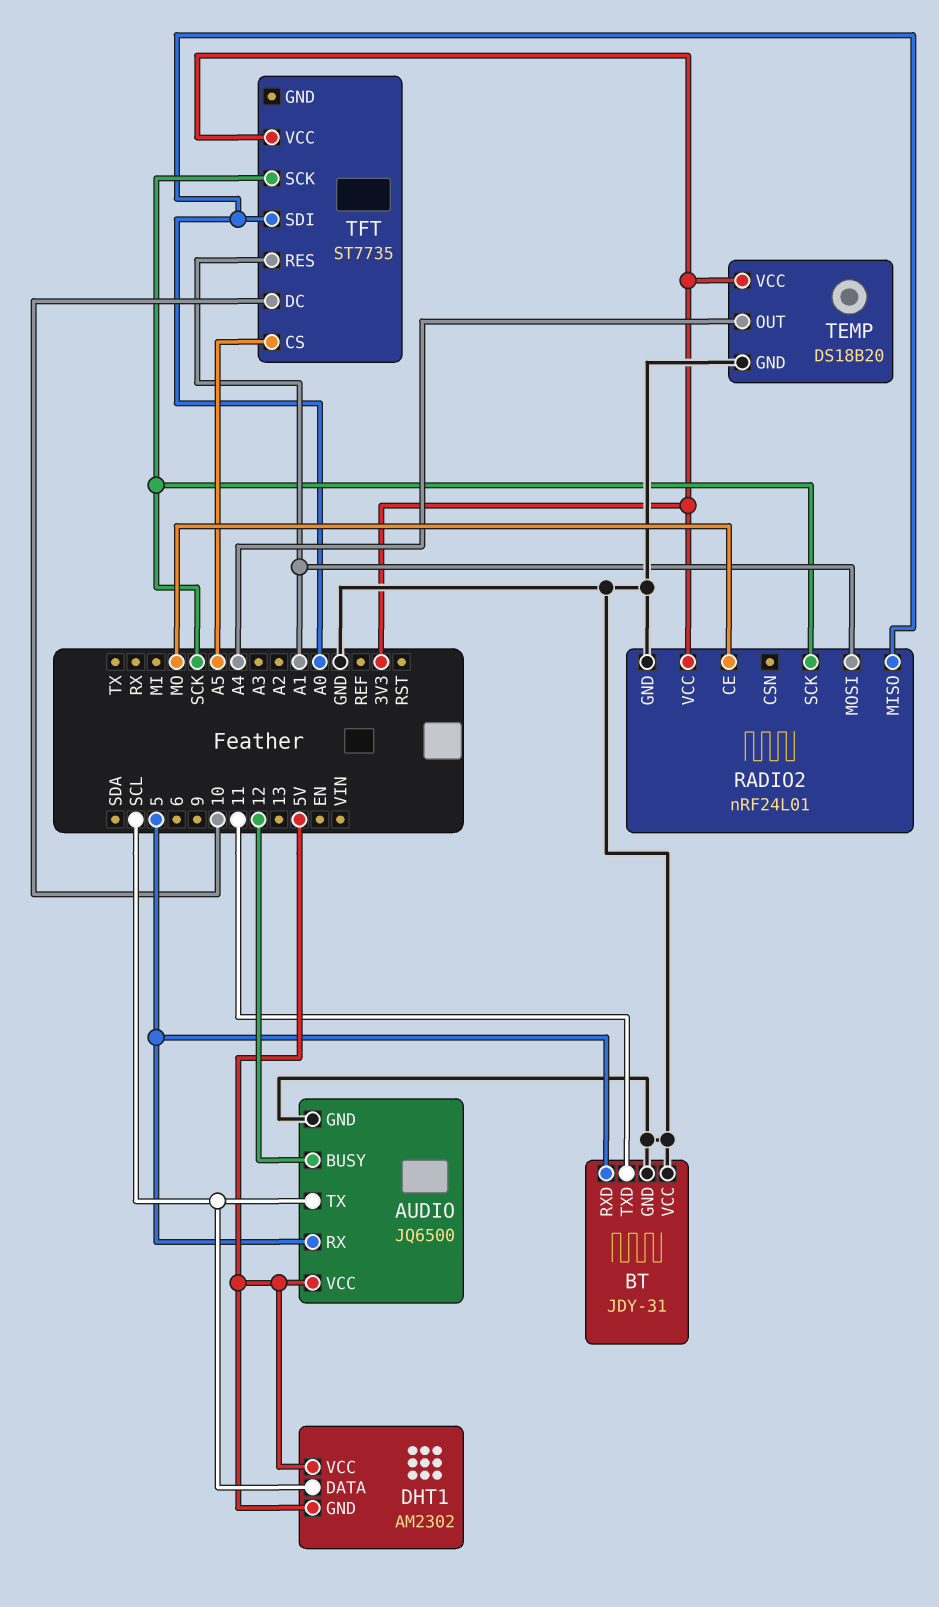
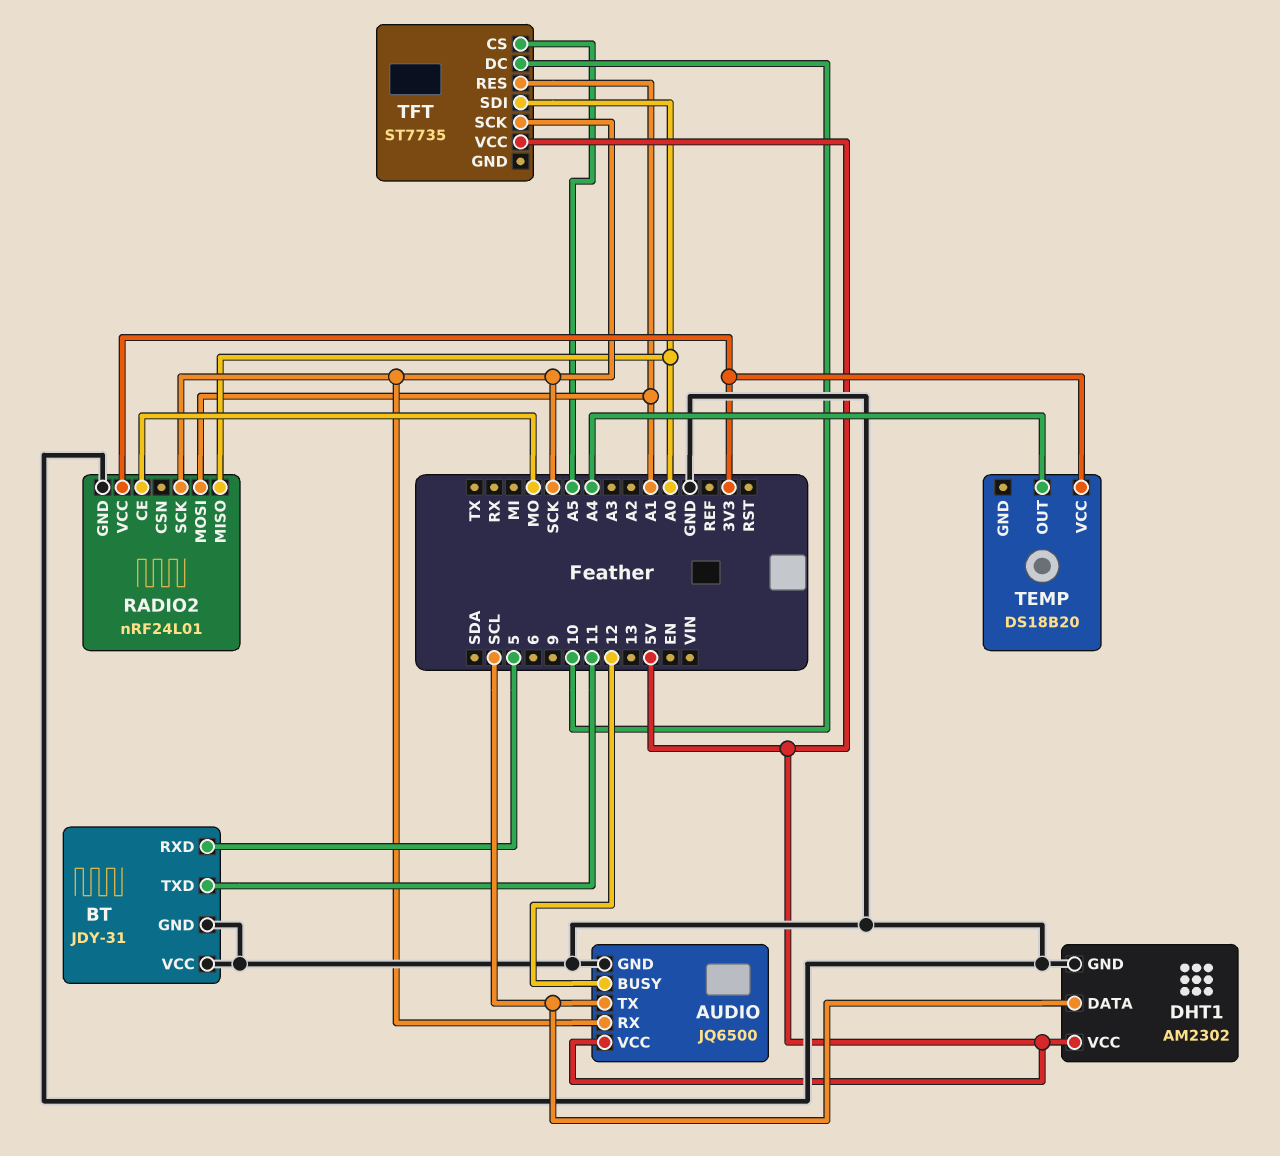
AUDIO pin RX: 5 -> SCK
DHT1 pin GND: 5V -> GND
TEMP pin GND: GND -> none
TFT pin VCC: 3V3 -> 5V

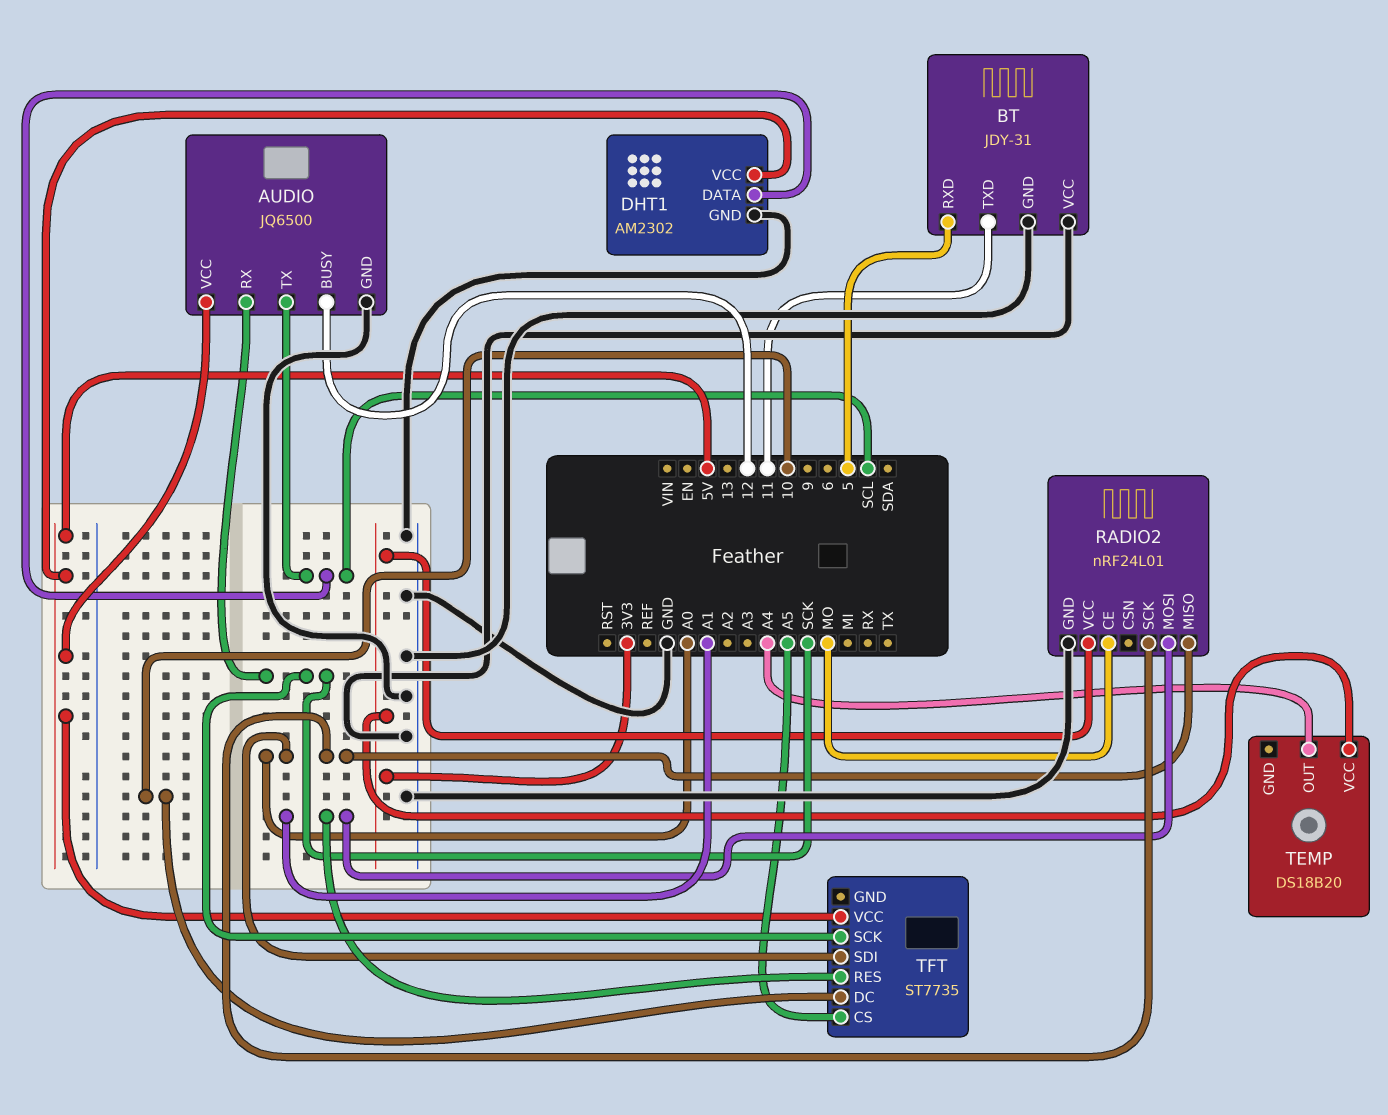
RADIO2 pin SCK: SCK -> A0

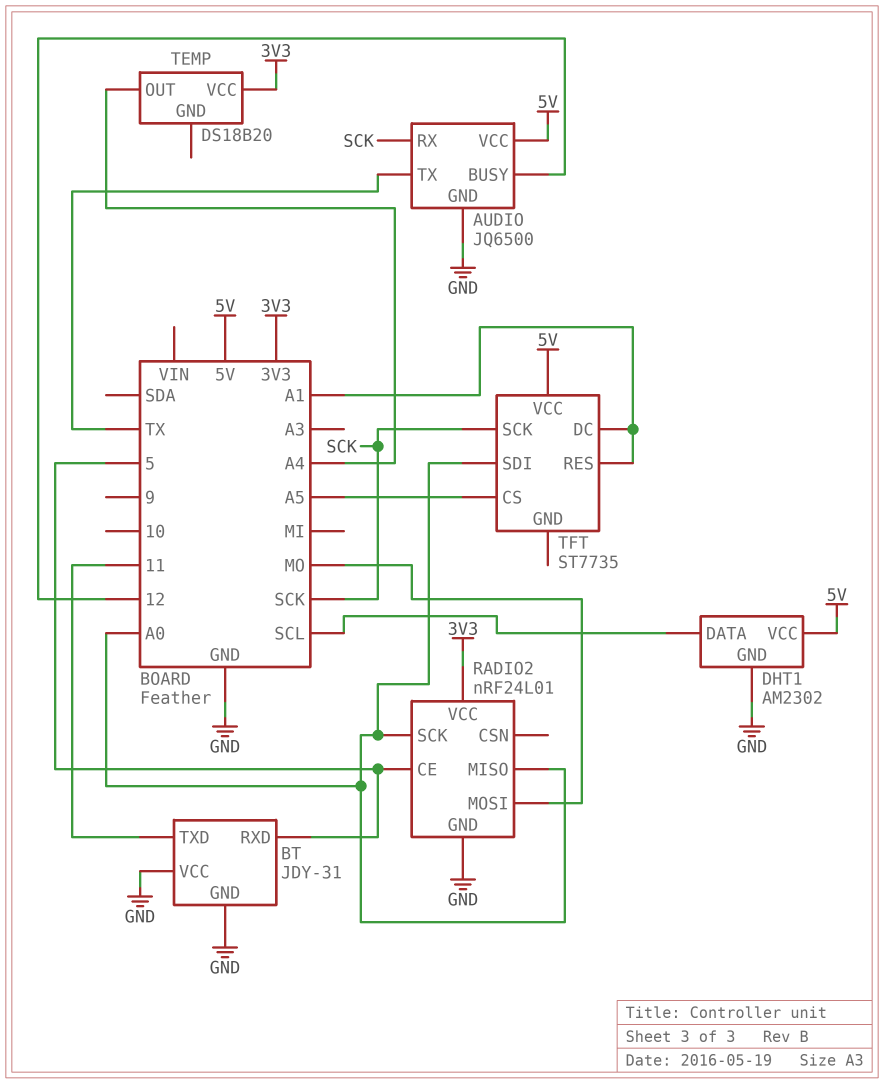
AUDIO pin TX: SCL -> TX
RADIO2 pin CE: MO -> 5
RADIO2 pin MOSI: A1 -> MO
TFT pin DC: 10 -> A1

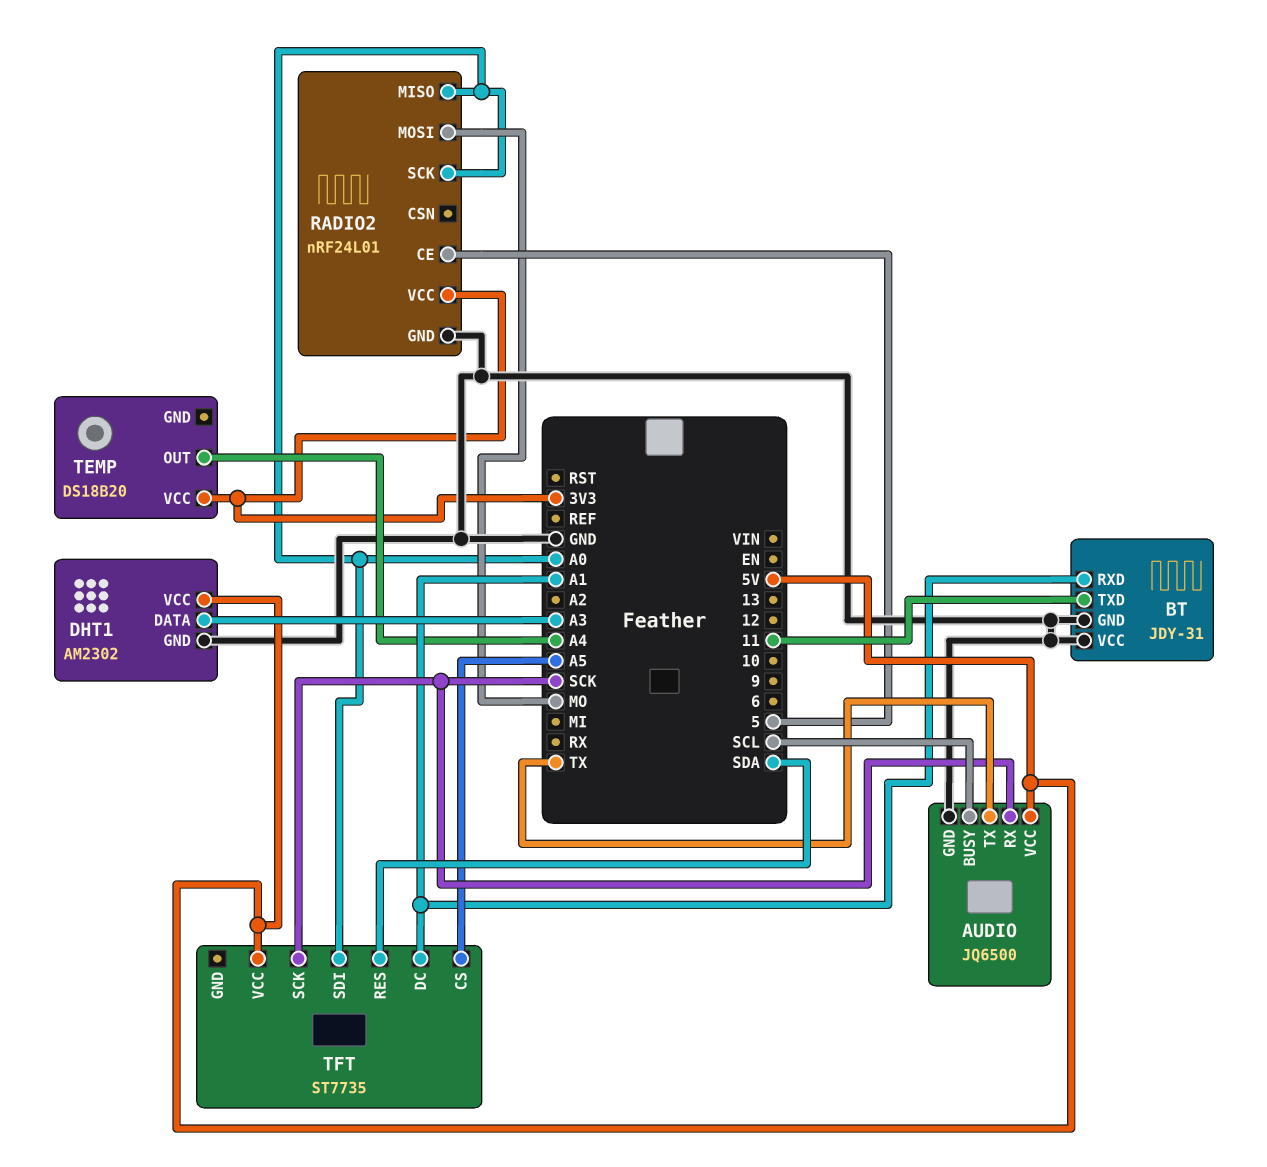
AUDIO pin BUSY: 12 -> SCL
BT pin RXD: 5 -> A1
DHT1 pin DATA: SCL -> A3
TFT pin RES: A1 -> SDA

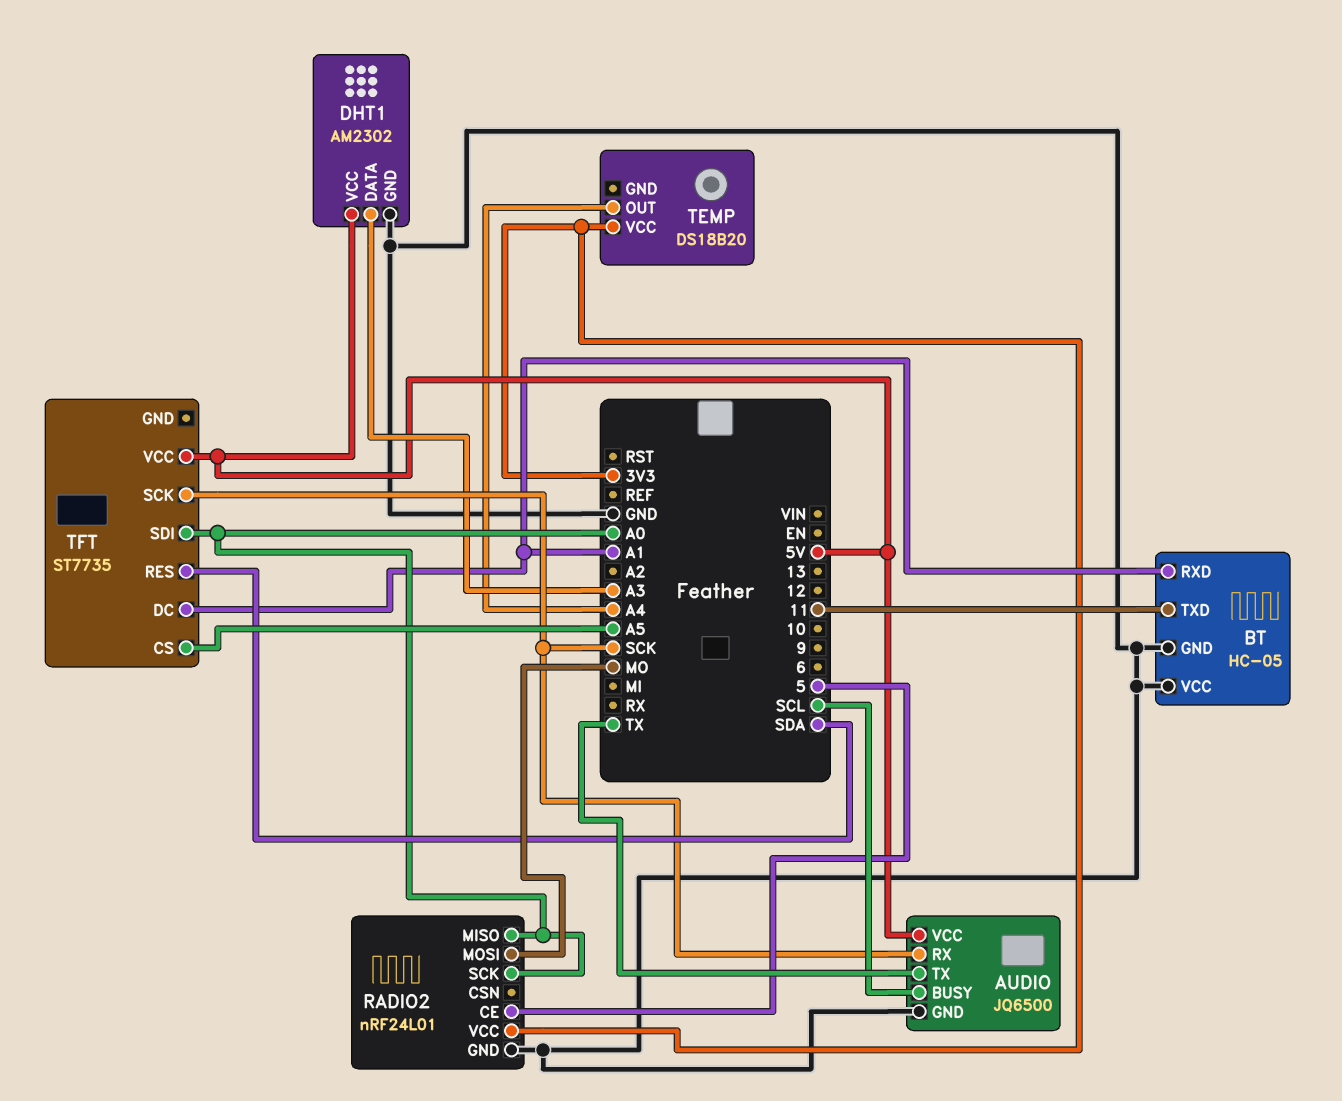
BT: JDY-31 -> HC-05

